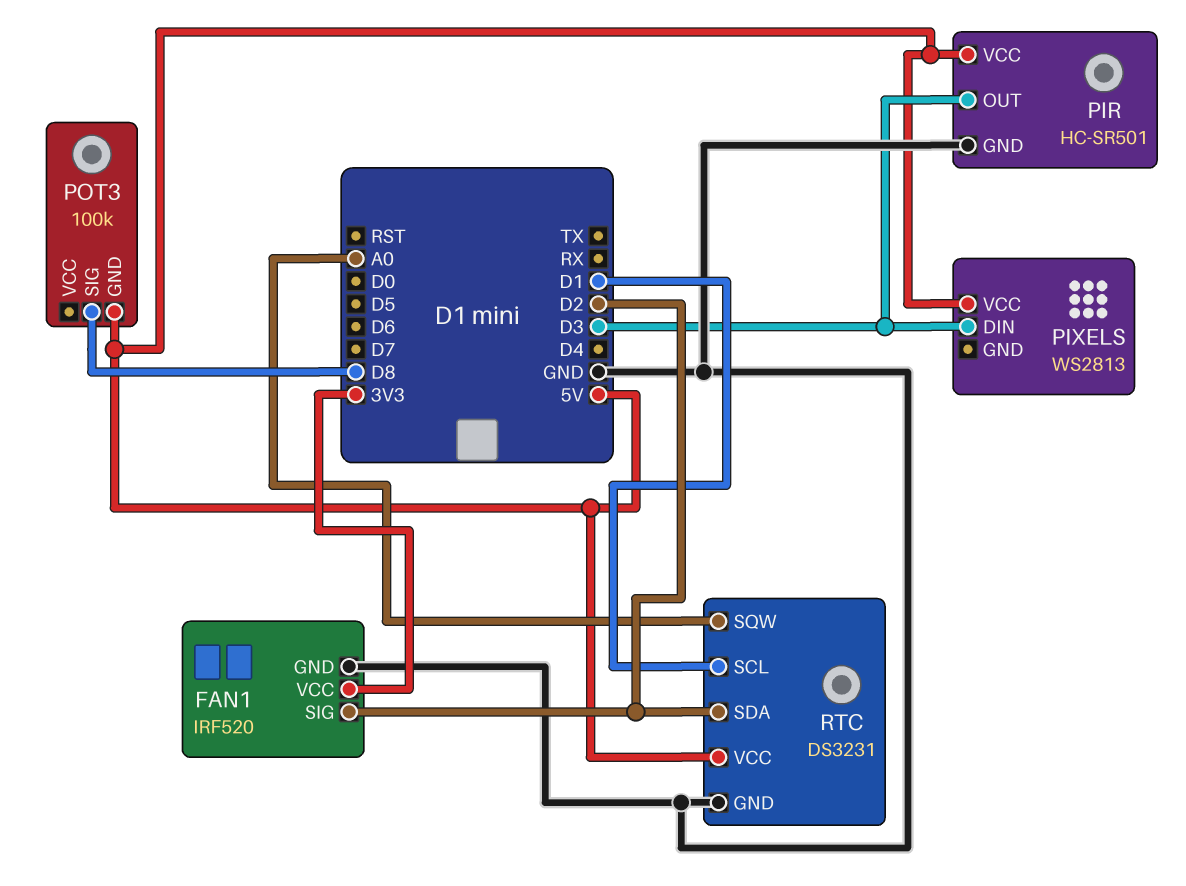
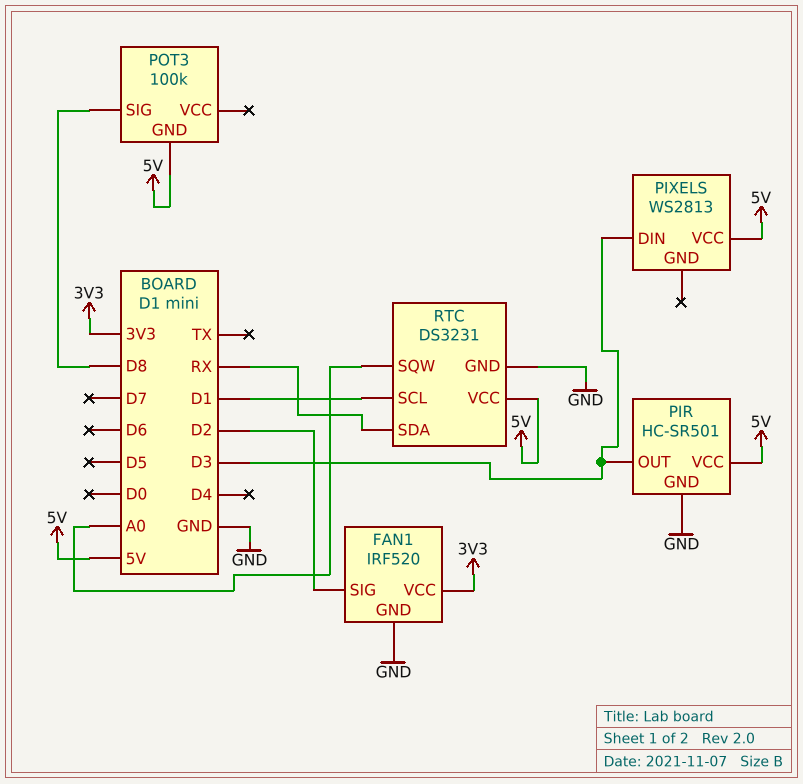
RTC pin SDA: D2 -> RX

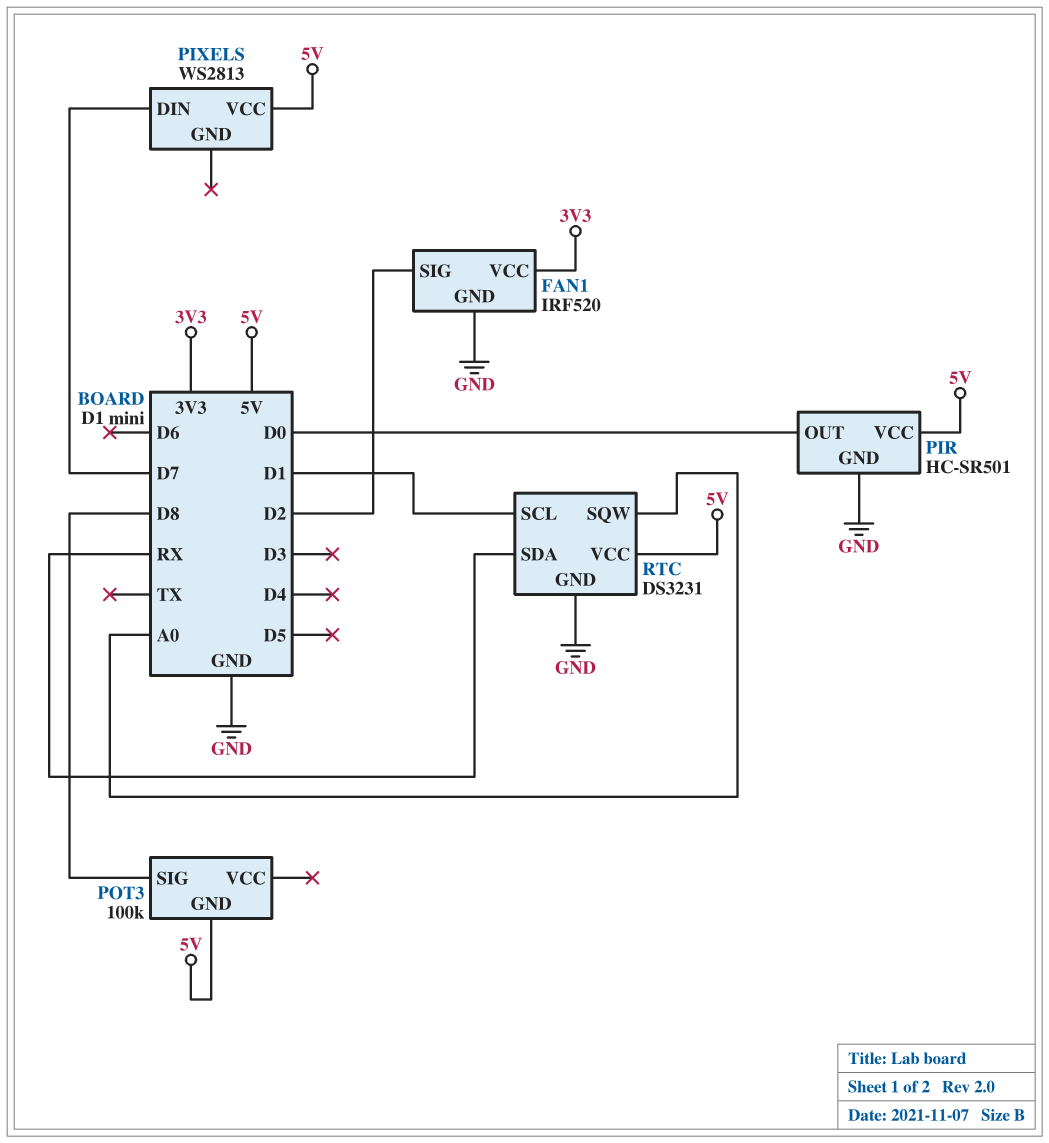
PIR pin OUT: D3 -> D0
PIXELS pin DIN: D3 -> D7

